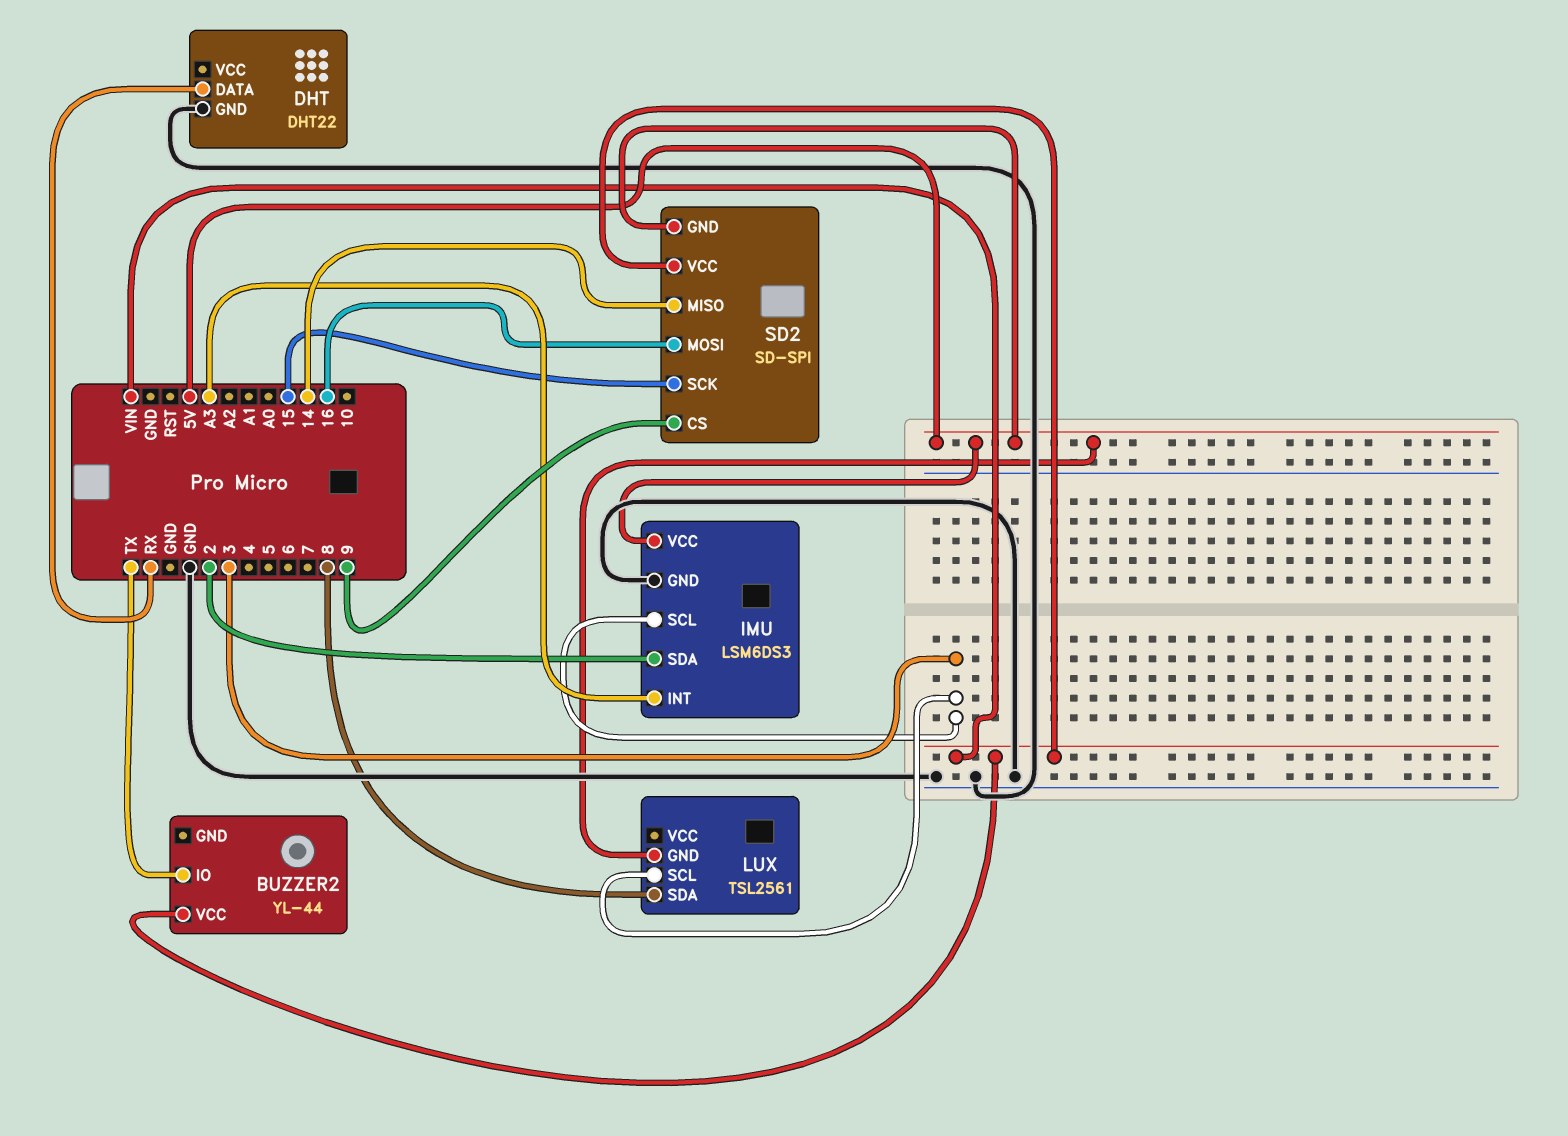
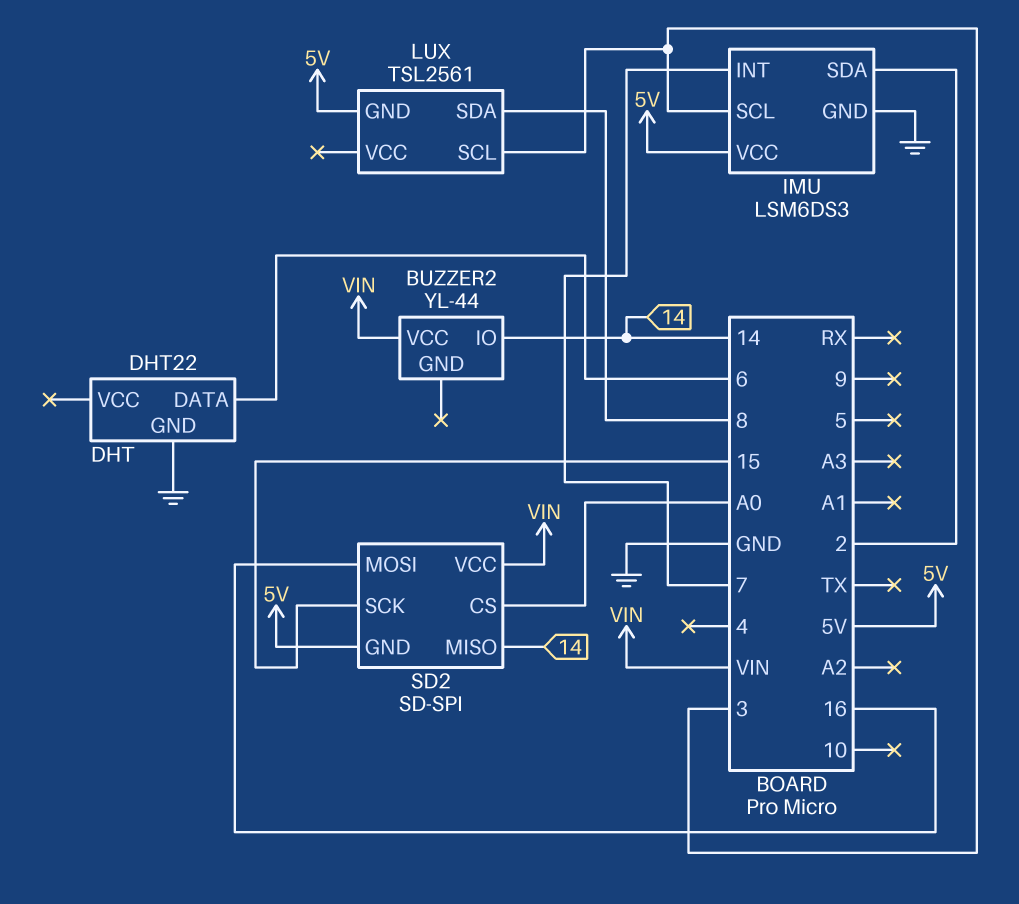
BUZZER2 pin IO: TX -> 14
DHT pin DATA: RX -> 6
IMU pin INT: A3 -> 7
SD2 pin CS: 9 -> A0

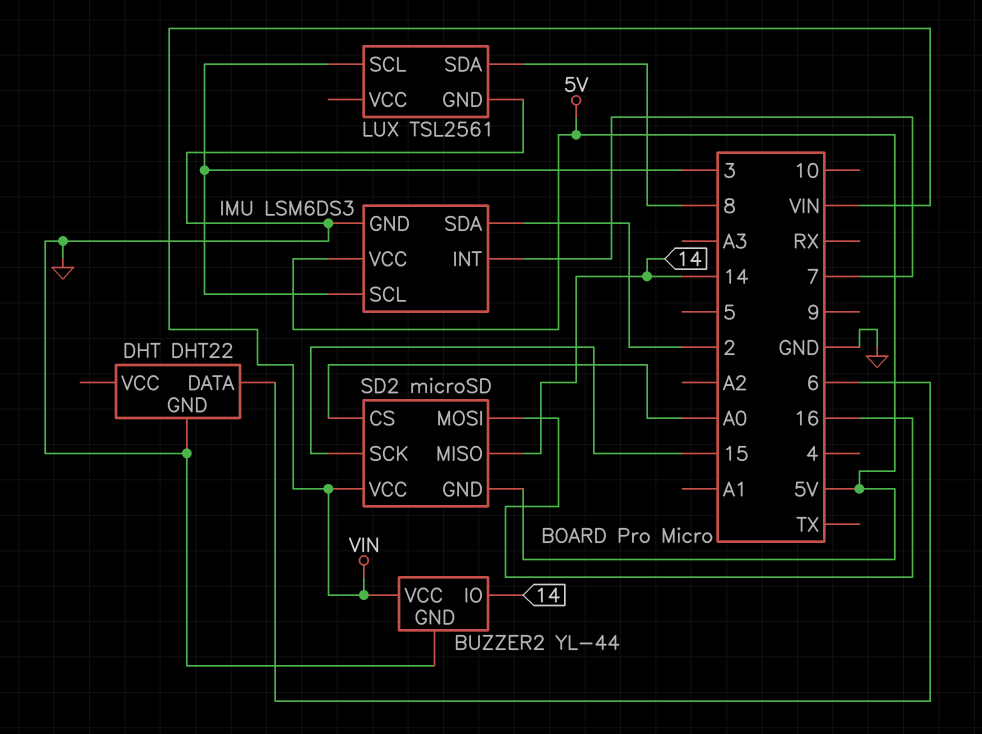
BUZZER2 pin GND: none -> GND
LUX pin GND: 5V -> GND
SD2: SD-SPI -> microSD

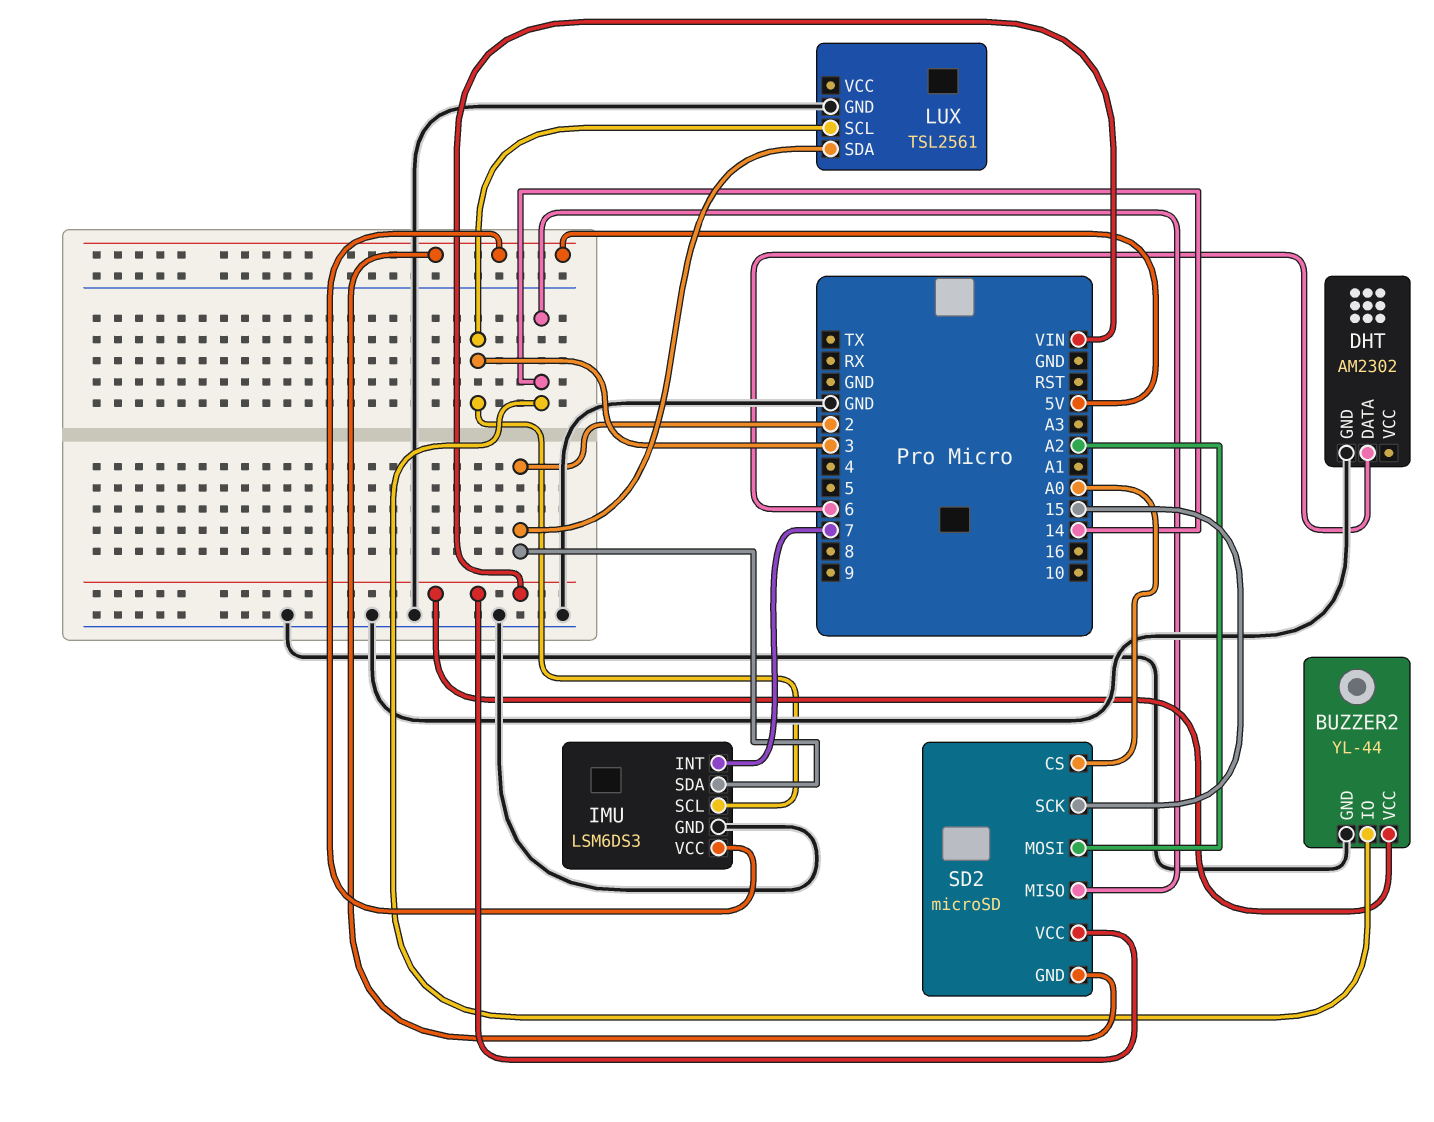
DHT: DHT22 -> AM2302
LUX pin SDA: 8 -> 2
SD2 pin MOSI: 16 -> A2

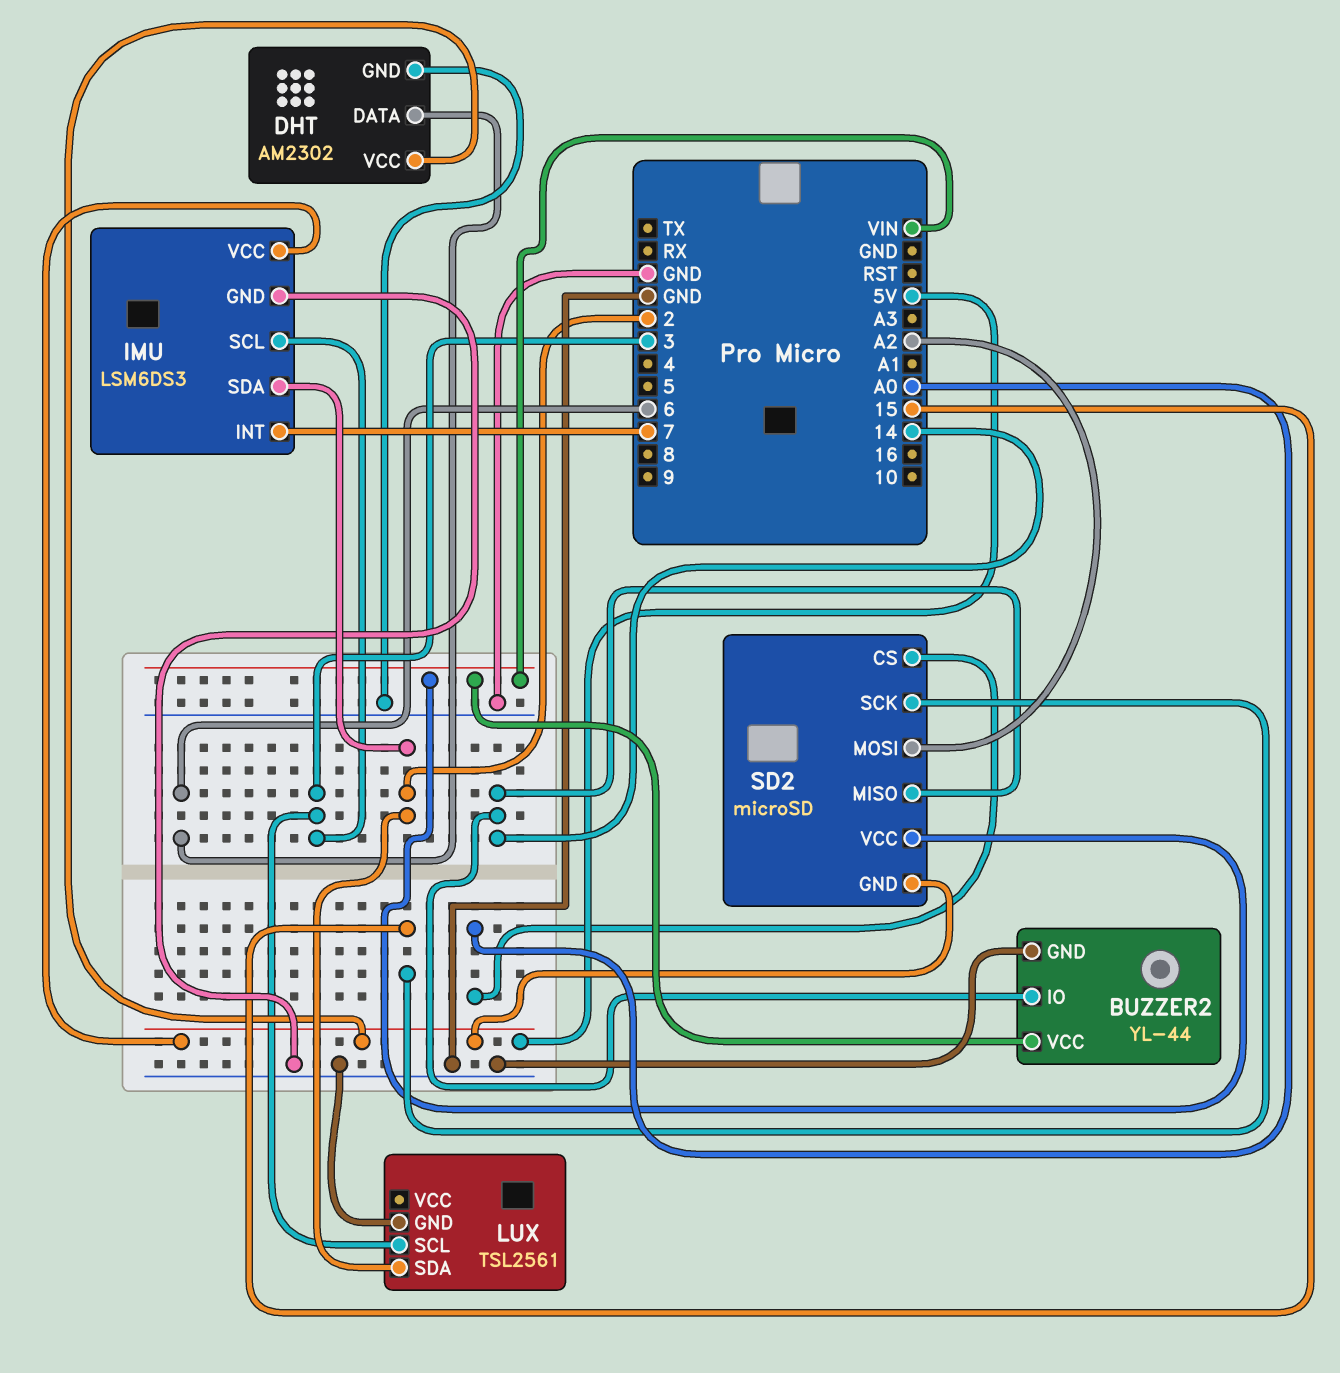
DHT pin VCC: none -> 5V

